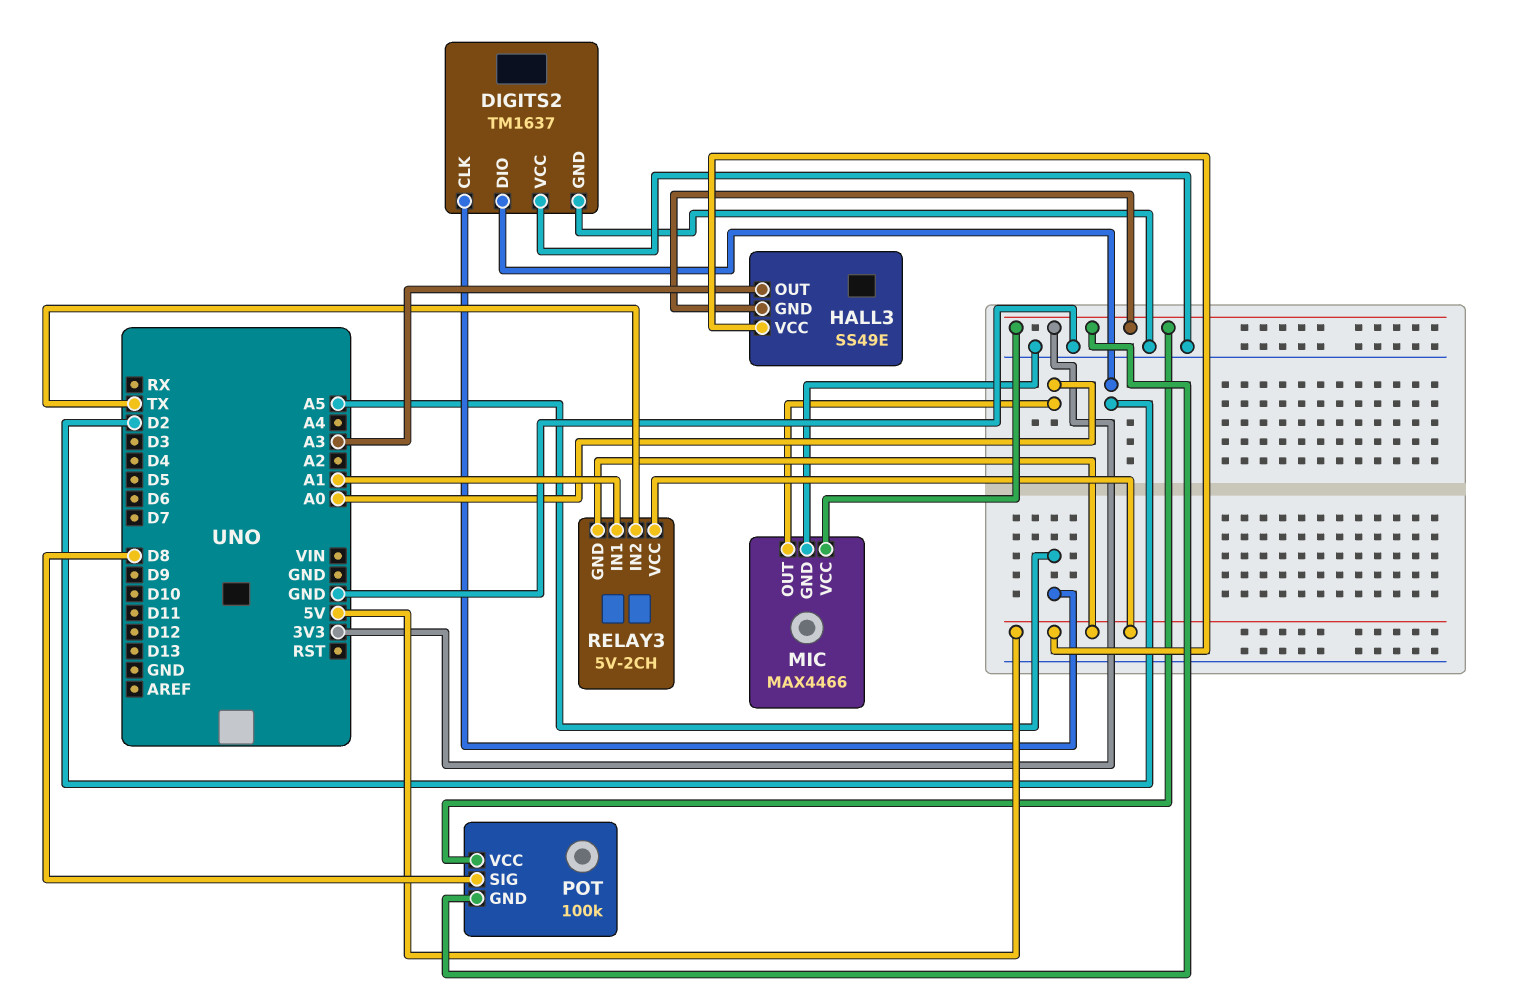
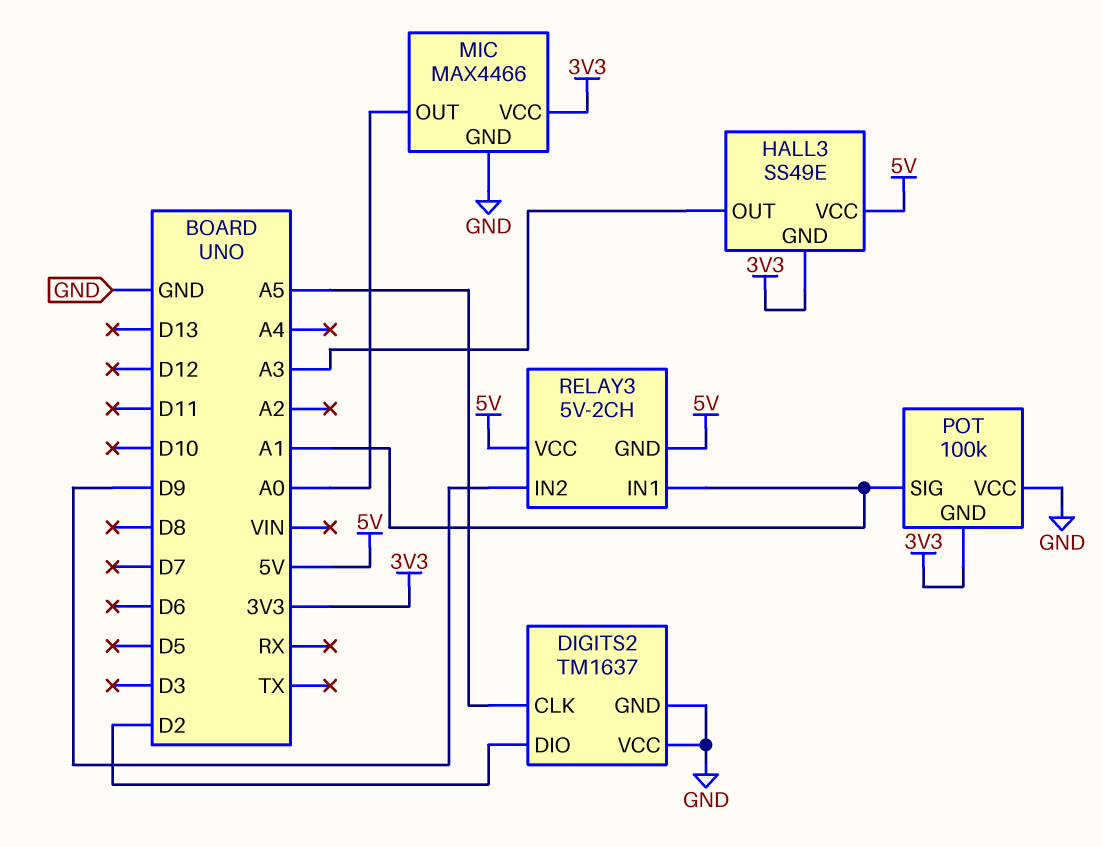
POT pin SIG: D8 -> A1
POT pin VCC: 3V3 -> GND
RELAY3 pin IN2: TX -> D9

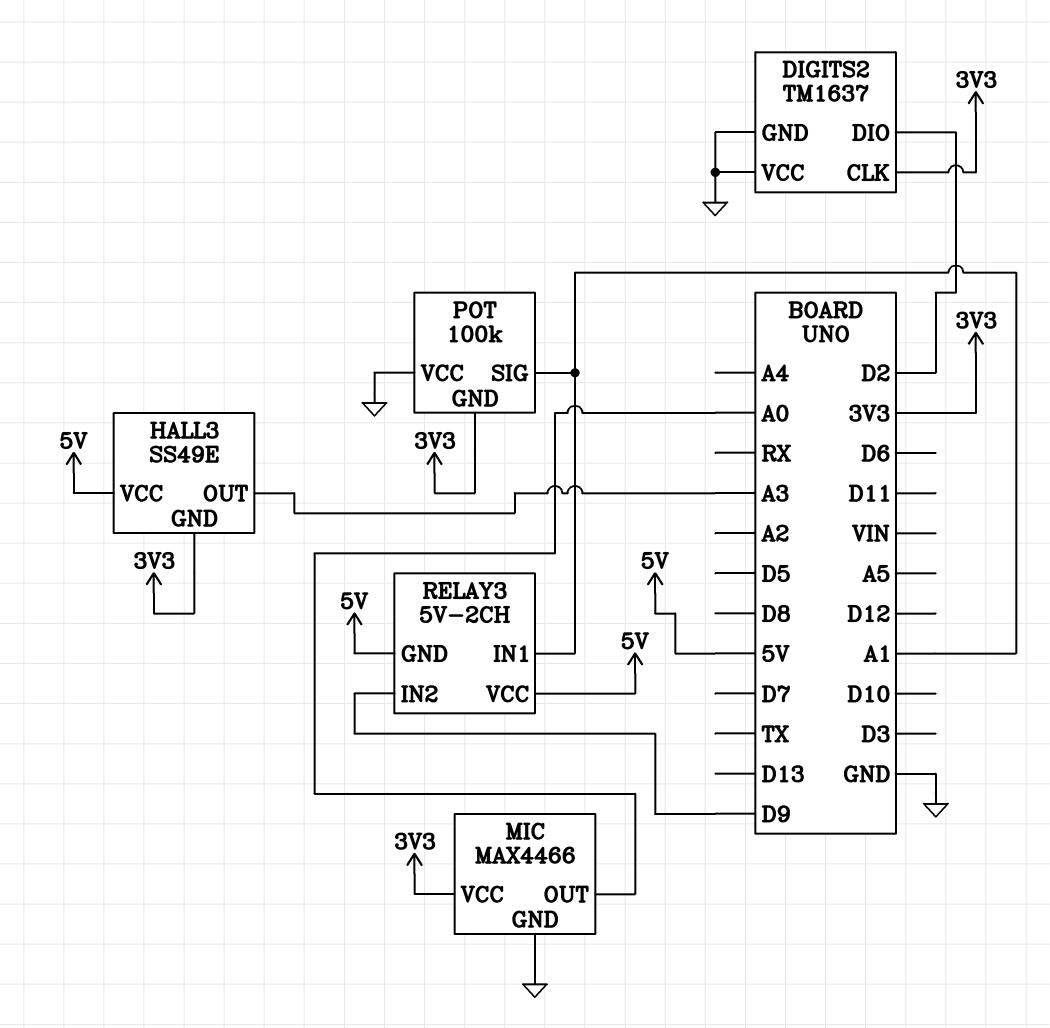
DIGITS2 pin CLK: A5 -> 3V3

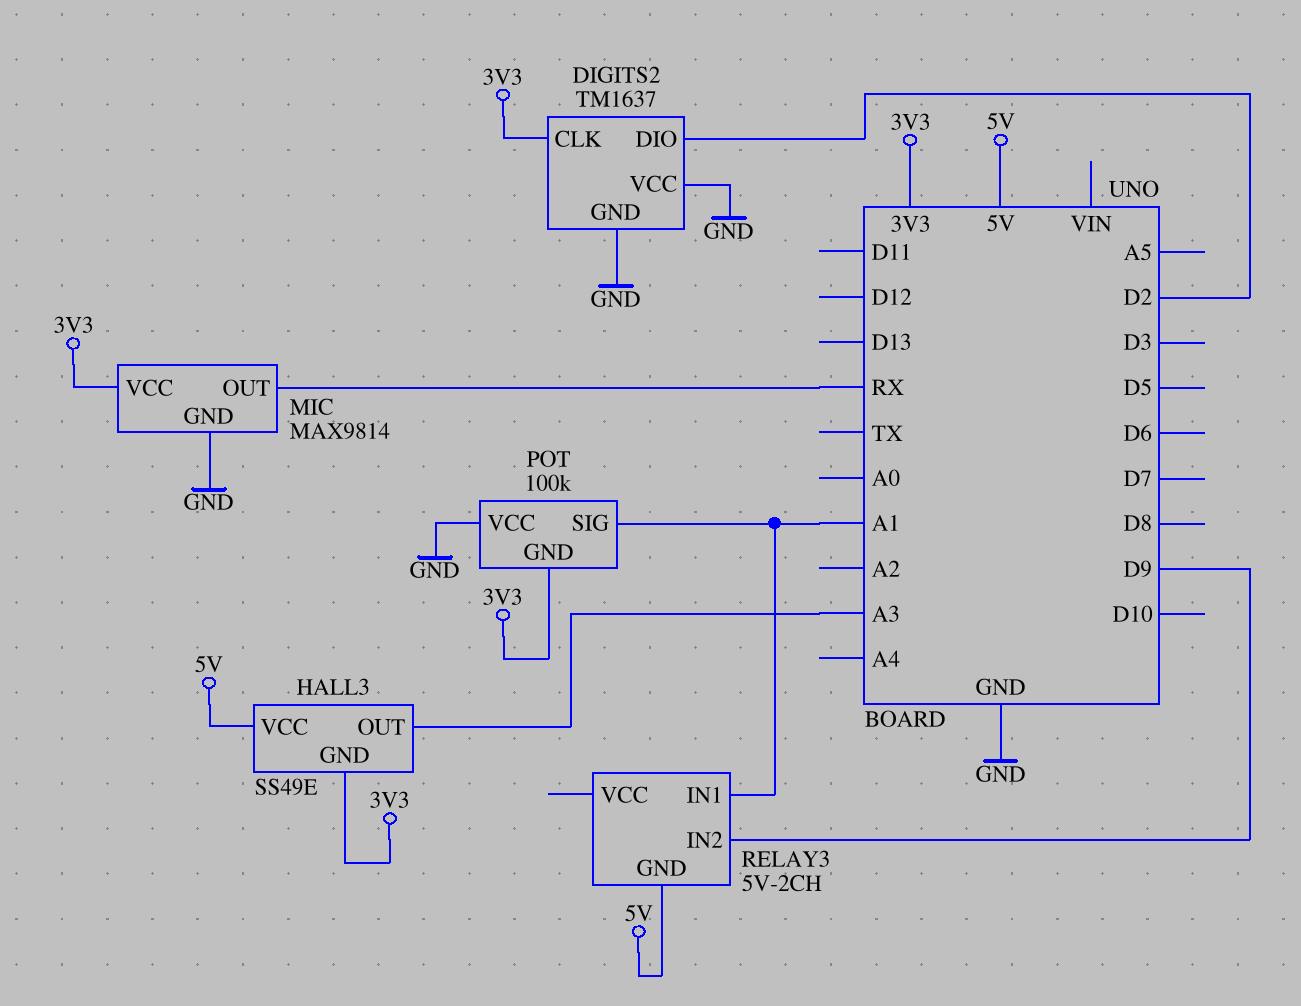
MIC: MAX4466 -> MAX9814
MIC pin OUT: A0 -> RX
RELAY3 pin VCC: 5V -> none

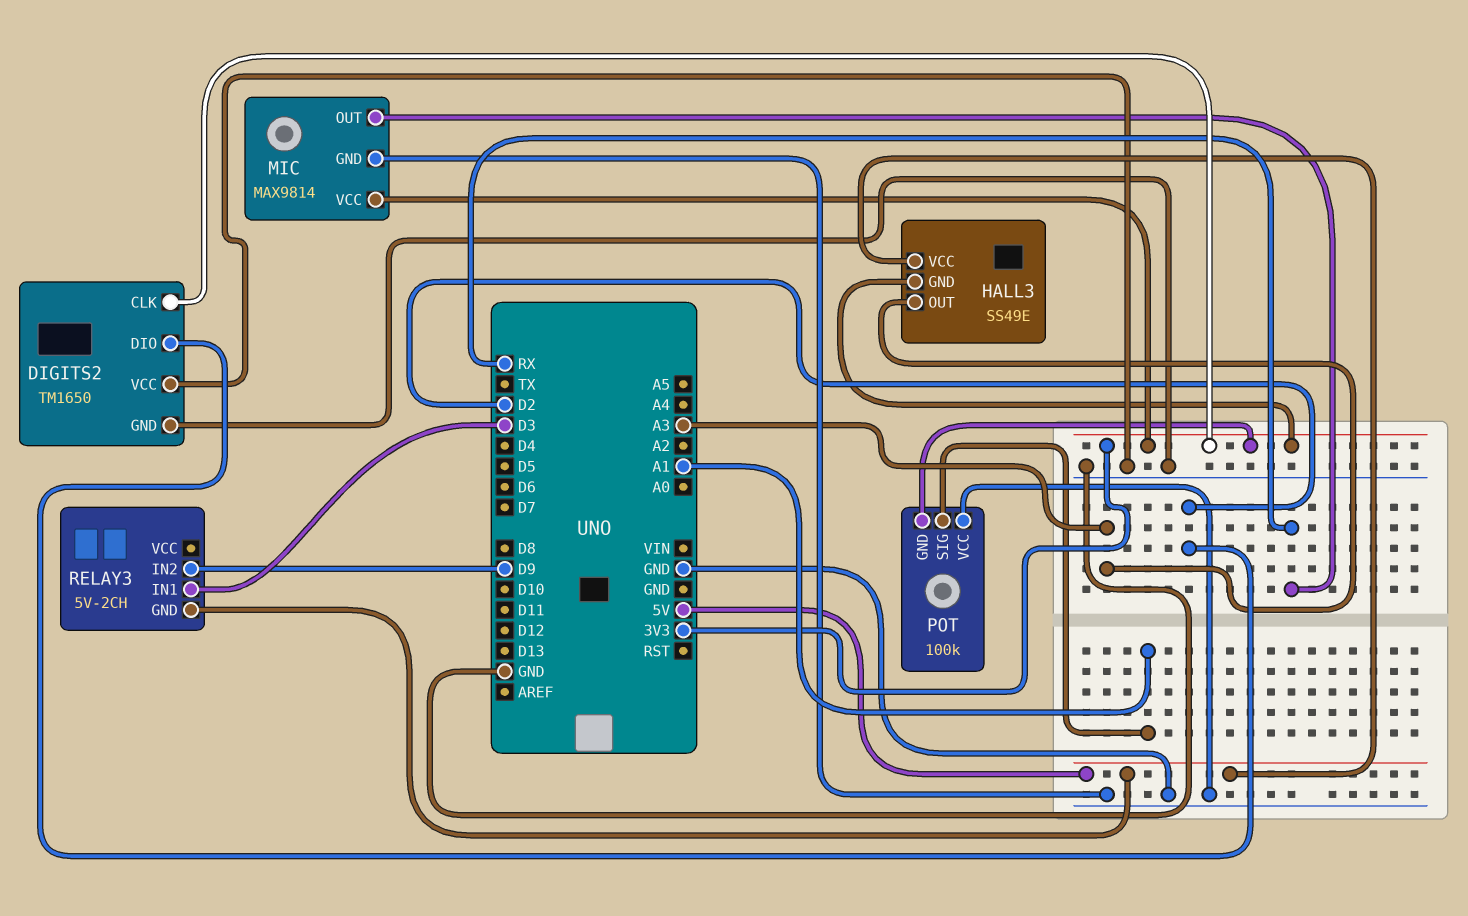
DIGITS2: TM1637 -> TM1650
RELAY3 pin IN1: A1 -> D3

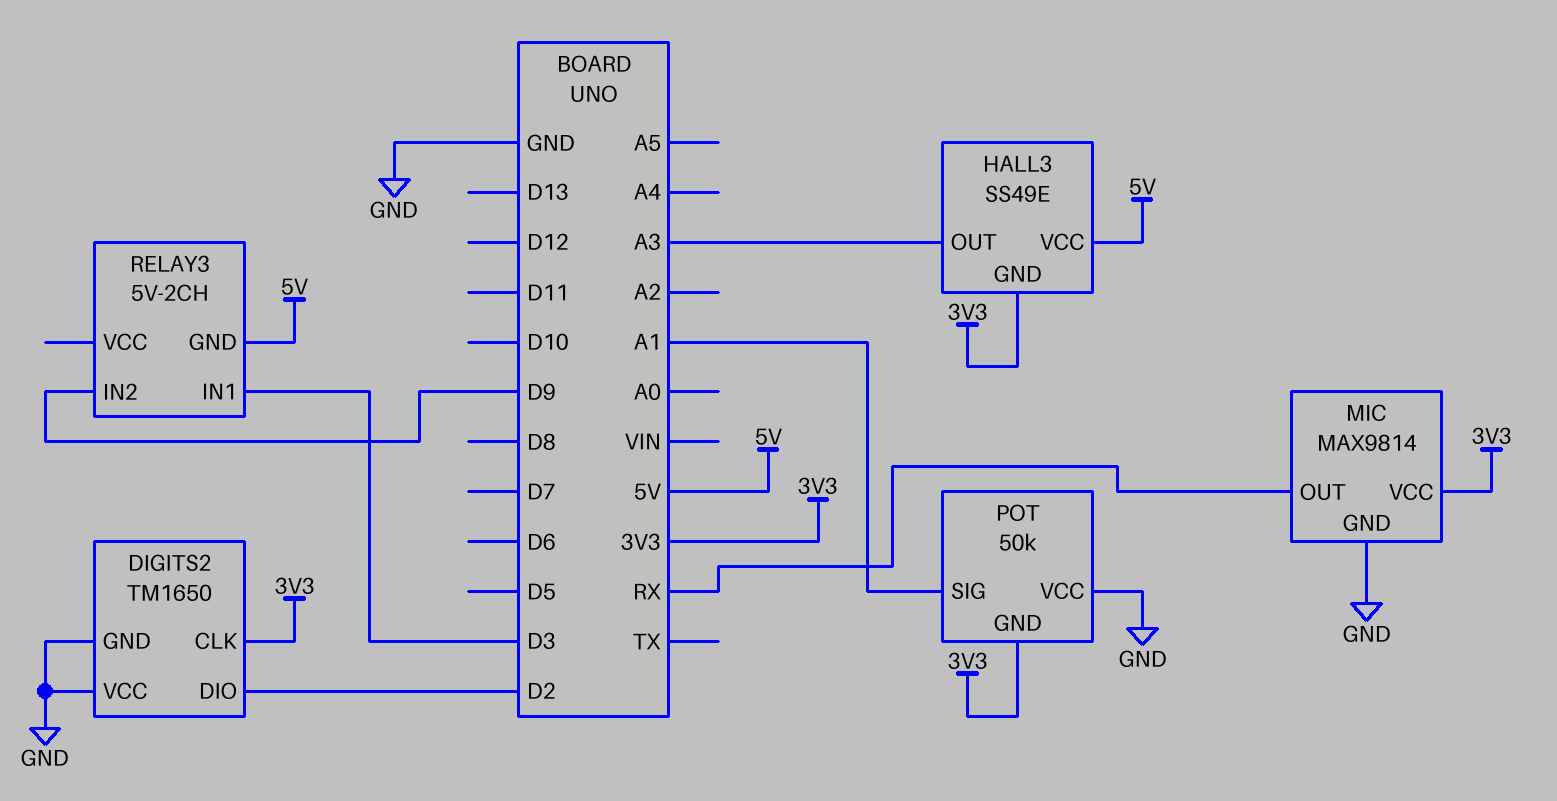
POT: 100k -> 50k

